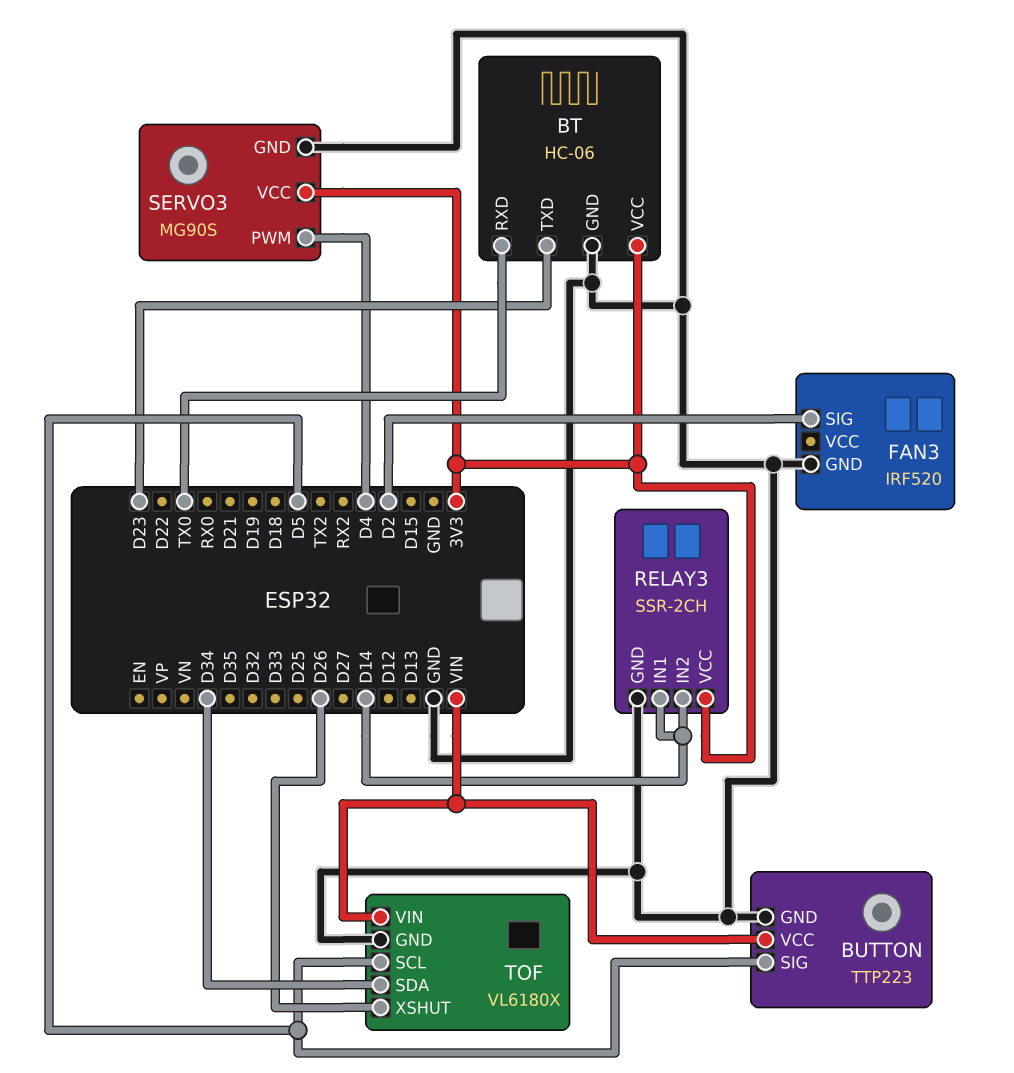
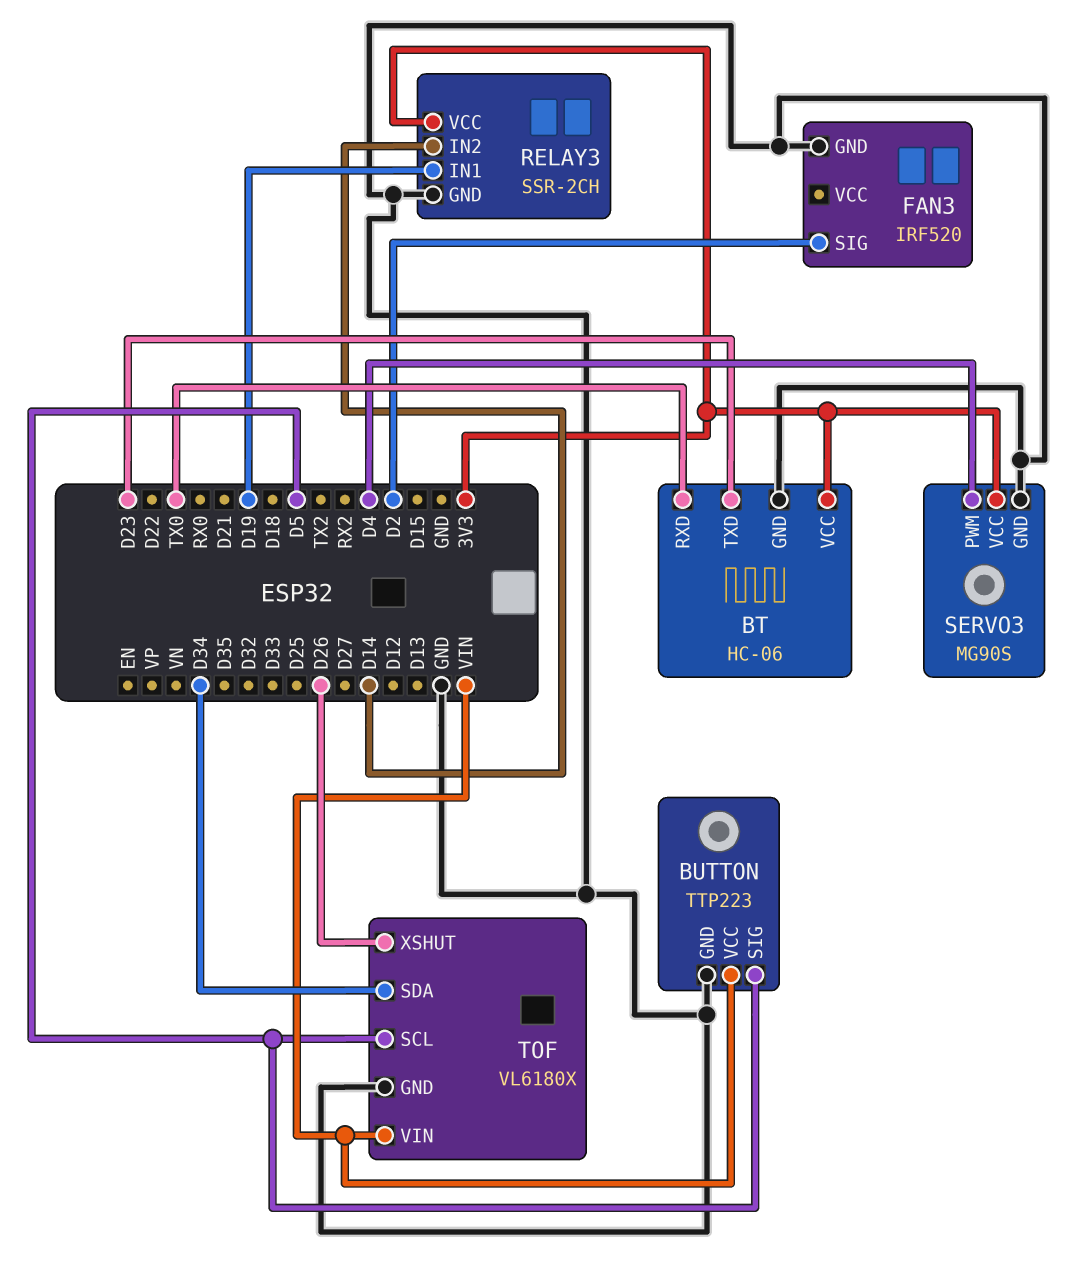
RELAY3 pin IN1: D14 -> D19

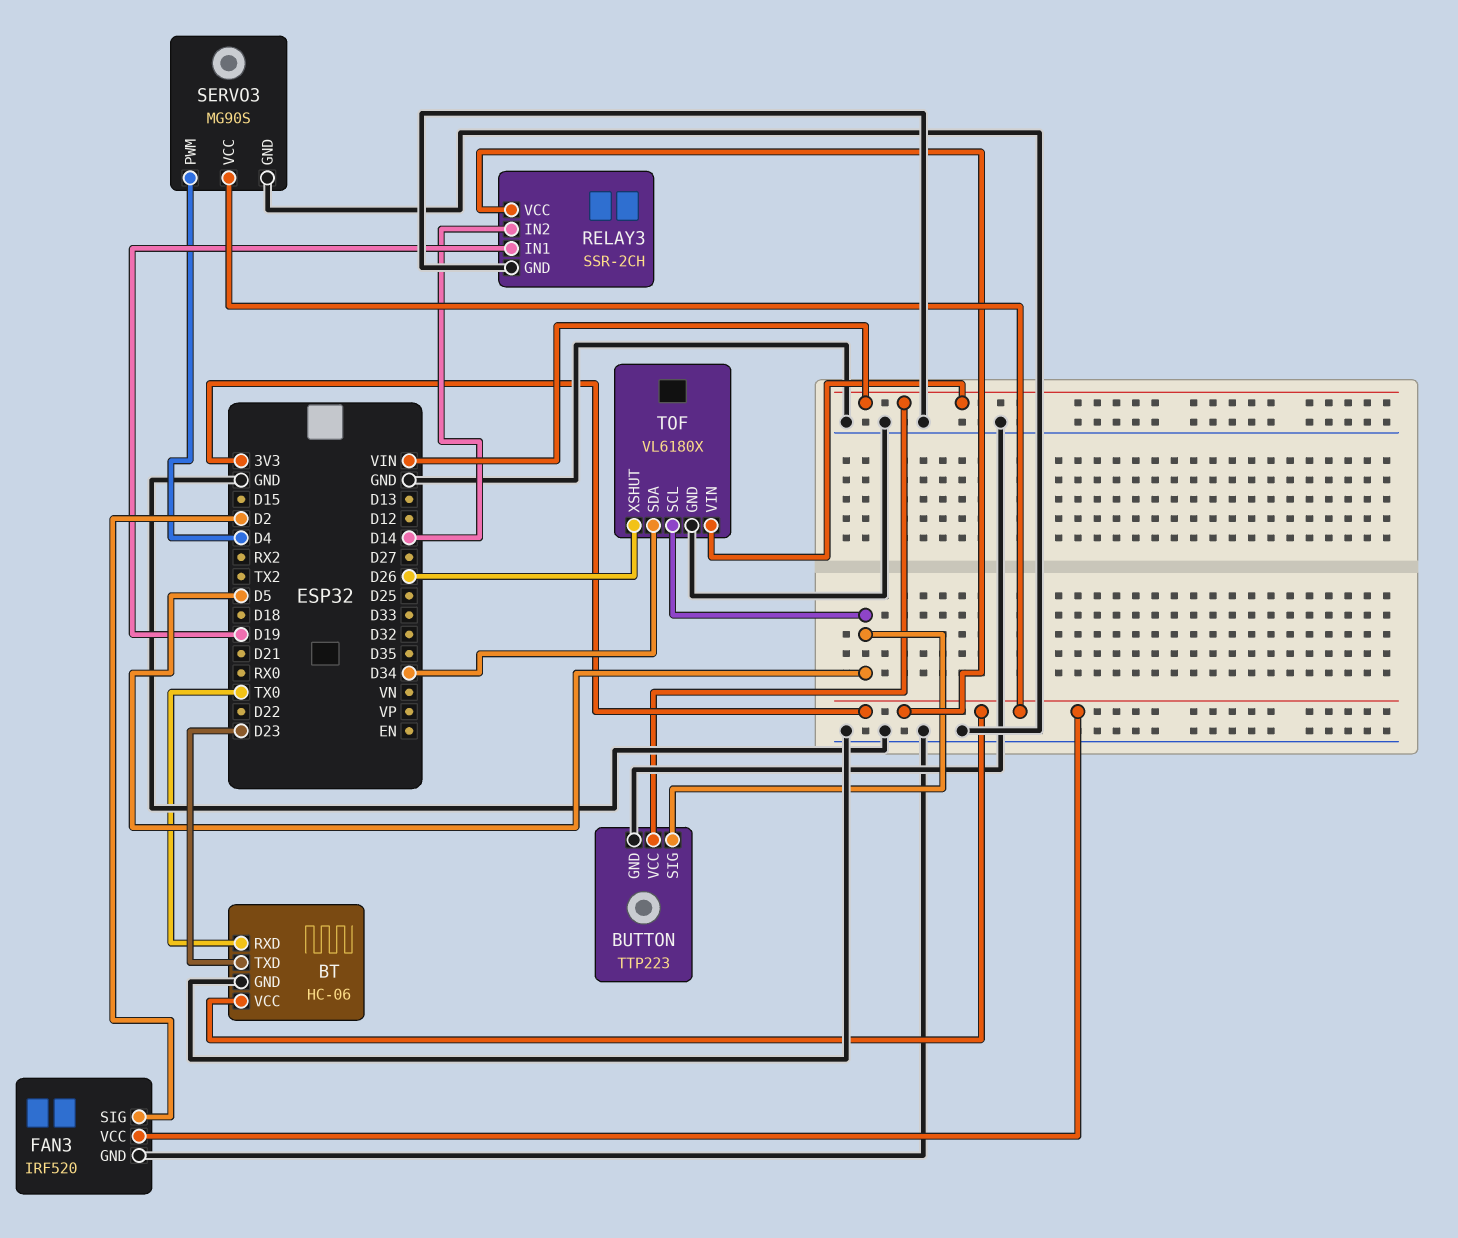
FAN3 pin VCC: none -> 3V3

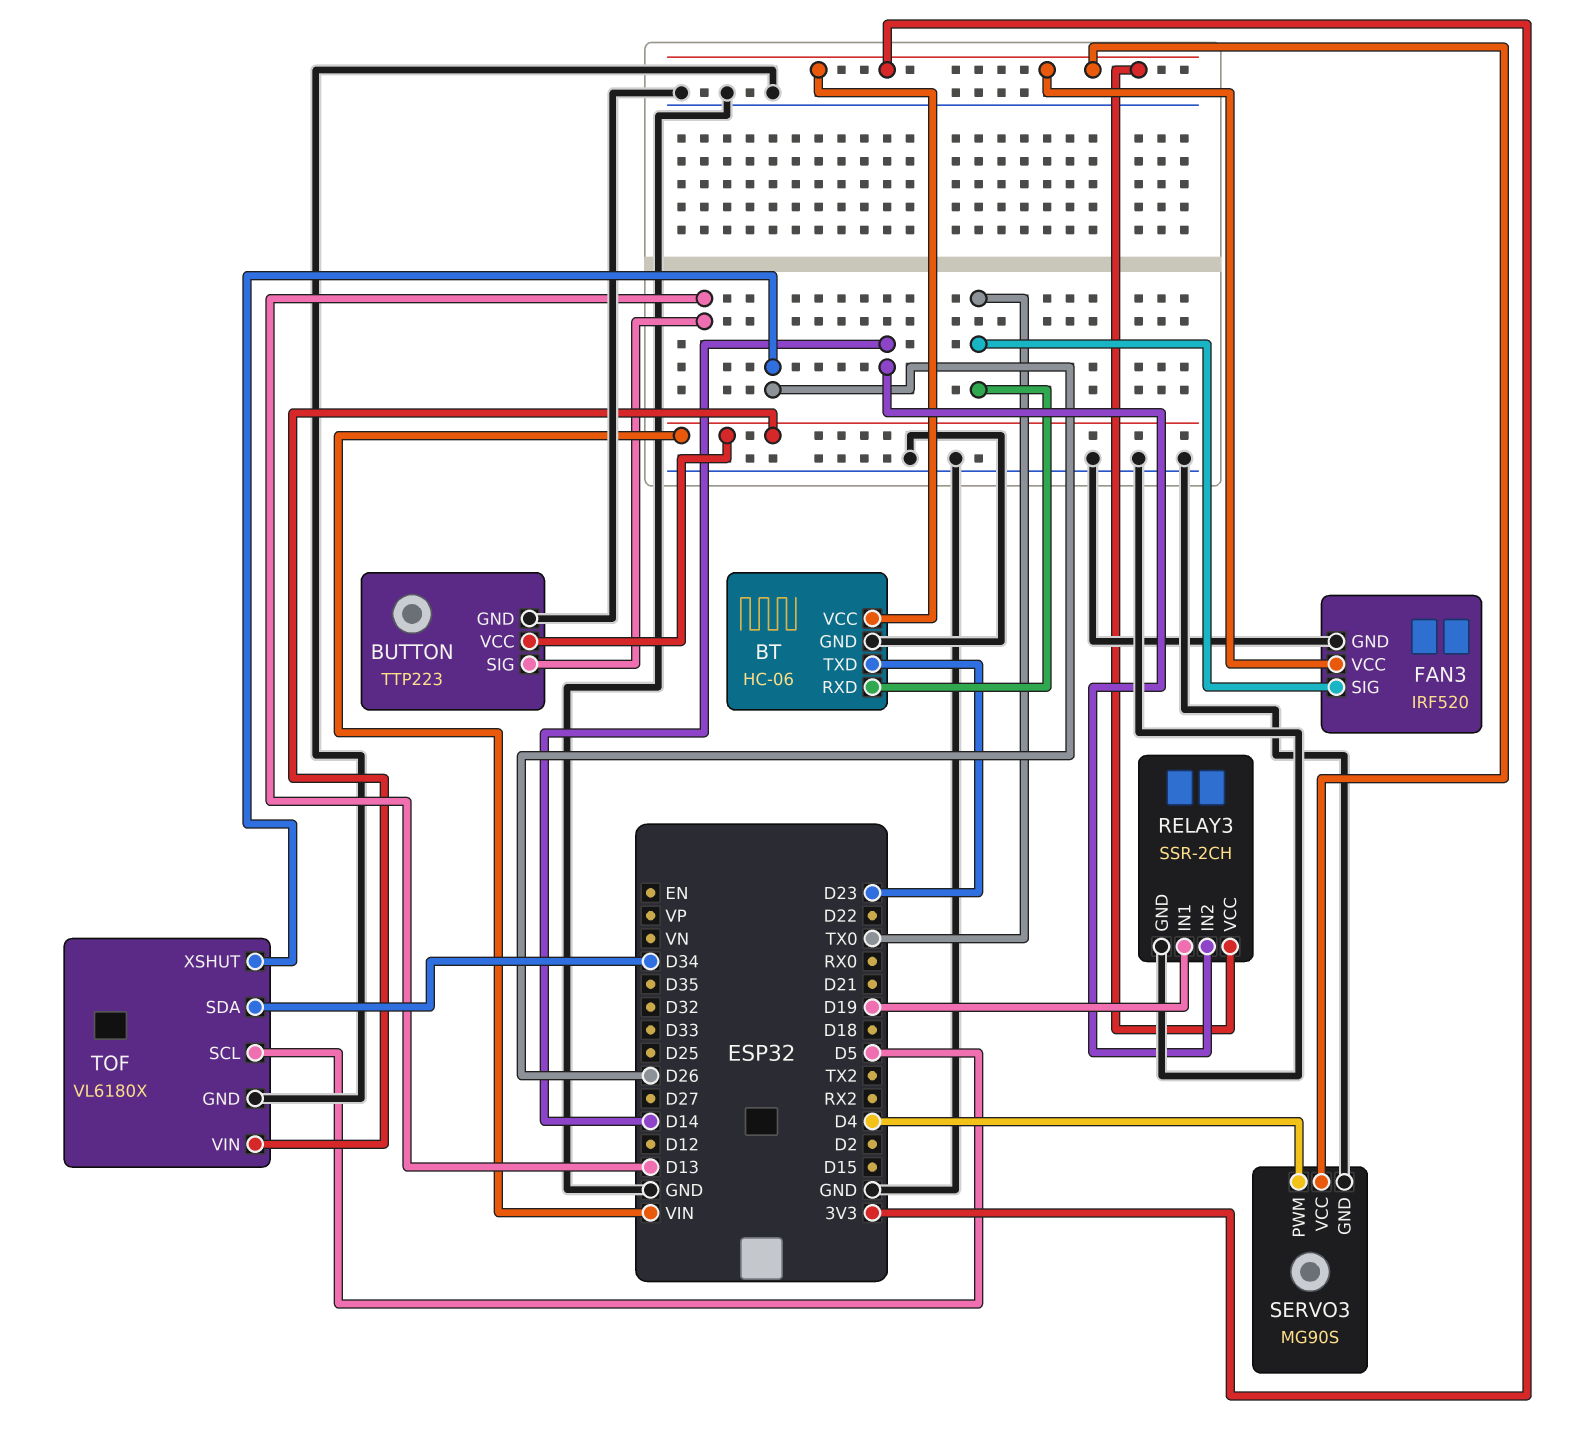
BUTTON pin SIG: D5 -> D13
FAN3 pin SIG: D2 -> TX0

